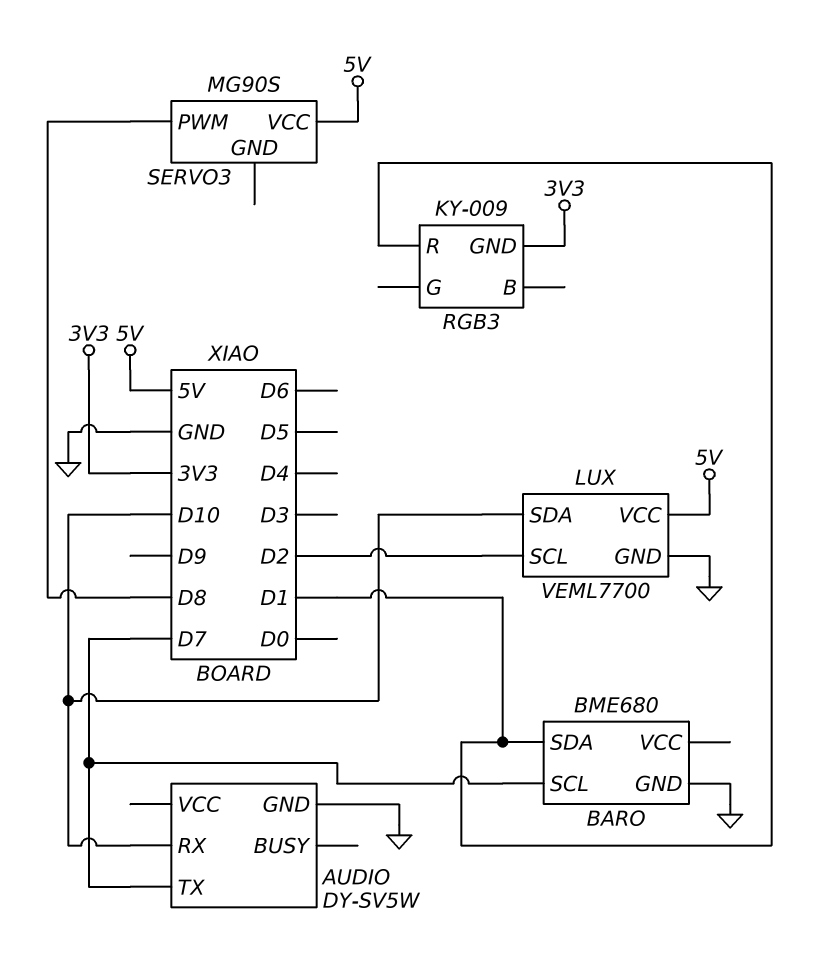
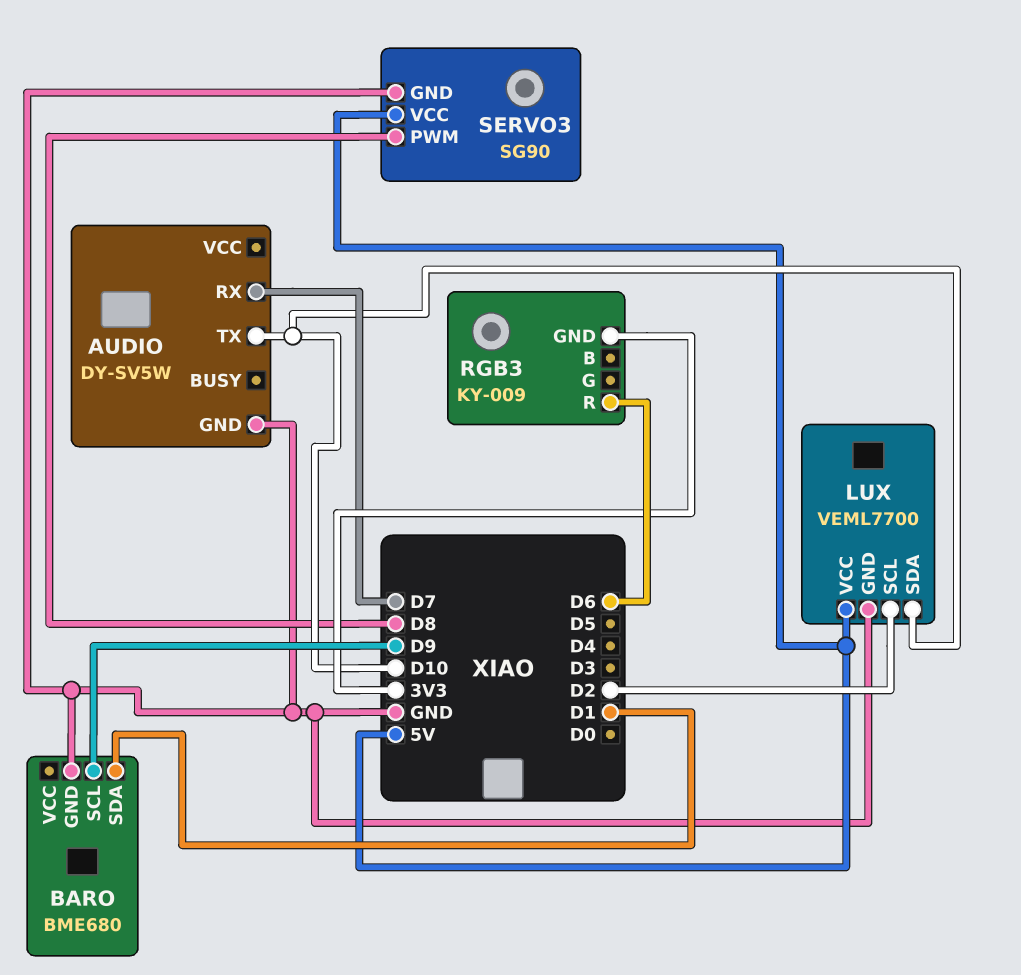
AUDIO pin RX: D10 -> D7
AUDIO pin TX: D7 -> D10
BARO pin SCL: D7 -> D9
RGB3 pin R: D1 -> D6
SERVO3: MG90S -> SG90
SERVO3 pin GND: none -> GND

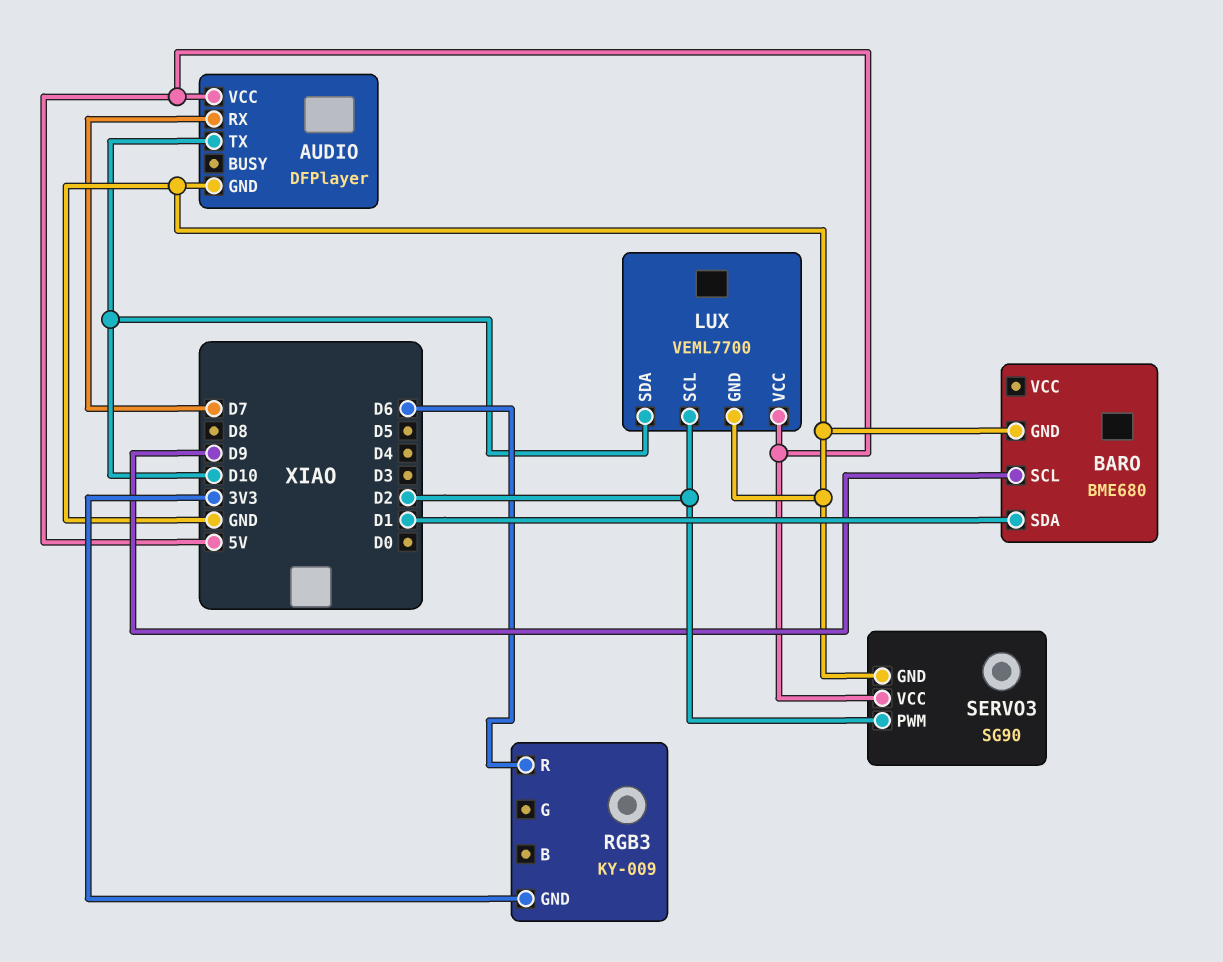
AUDIO: DY-SV5W -> DFPlayer
AUDIO pin VCC: none -> 5V
SERVO3 pin PWM: D8 -> D2

